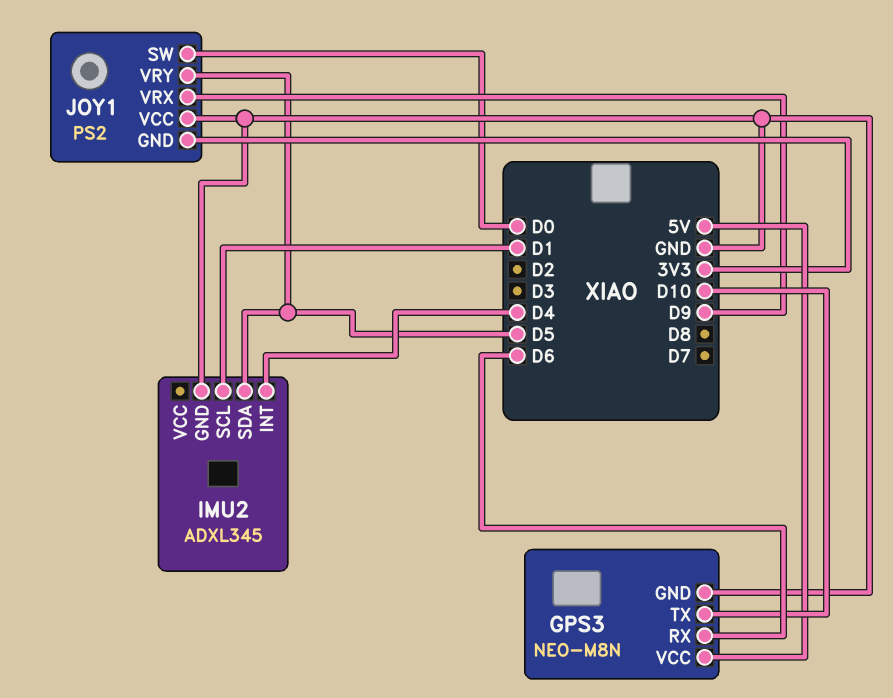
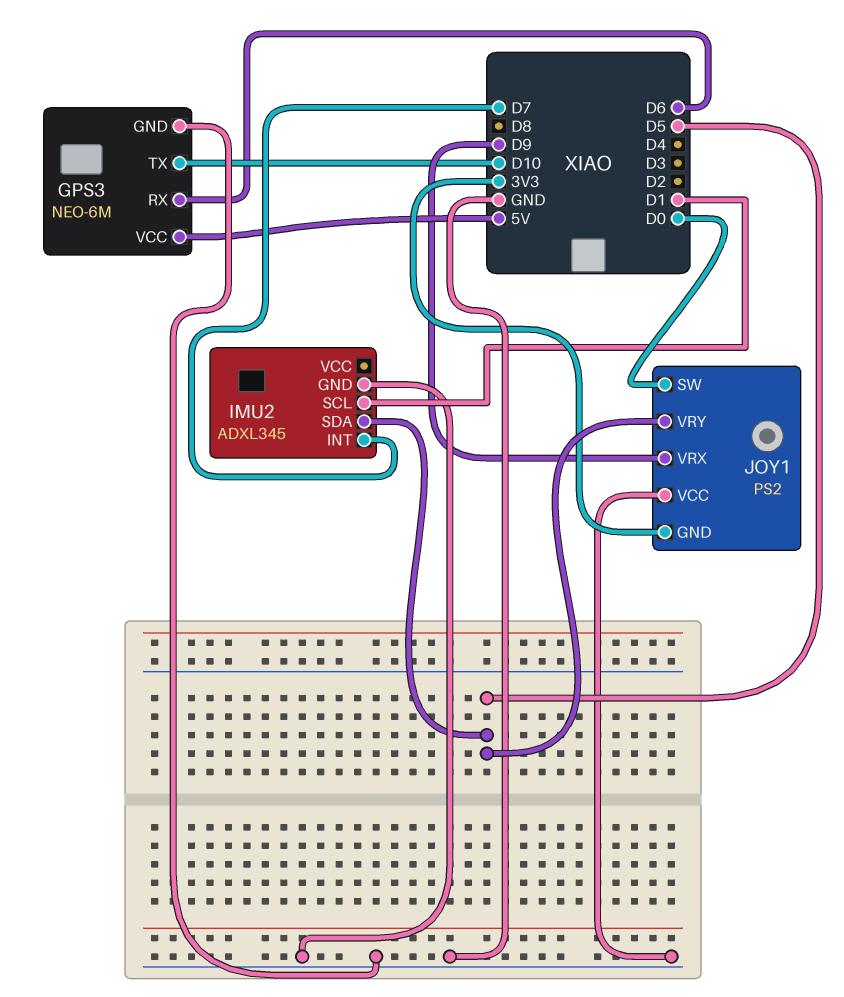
GPS3: NEO-M8N -> NEO-6M
IMU2 pin INT: D4 -> D7

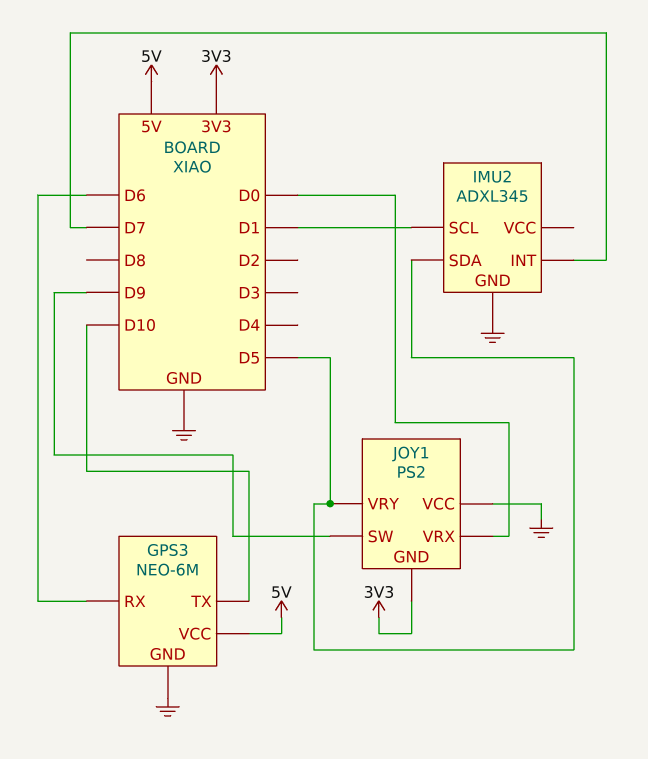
JOY1 pin SW: D0 -> D9
JOY1 pin VRX: D9 -> D0

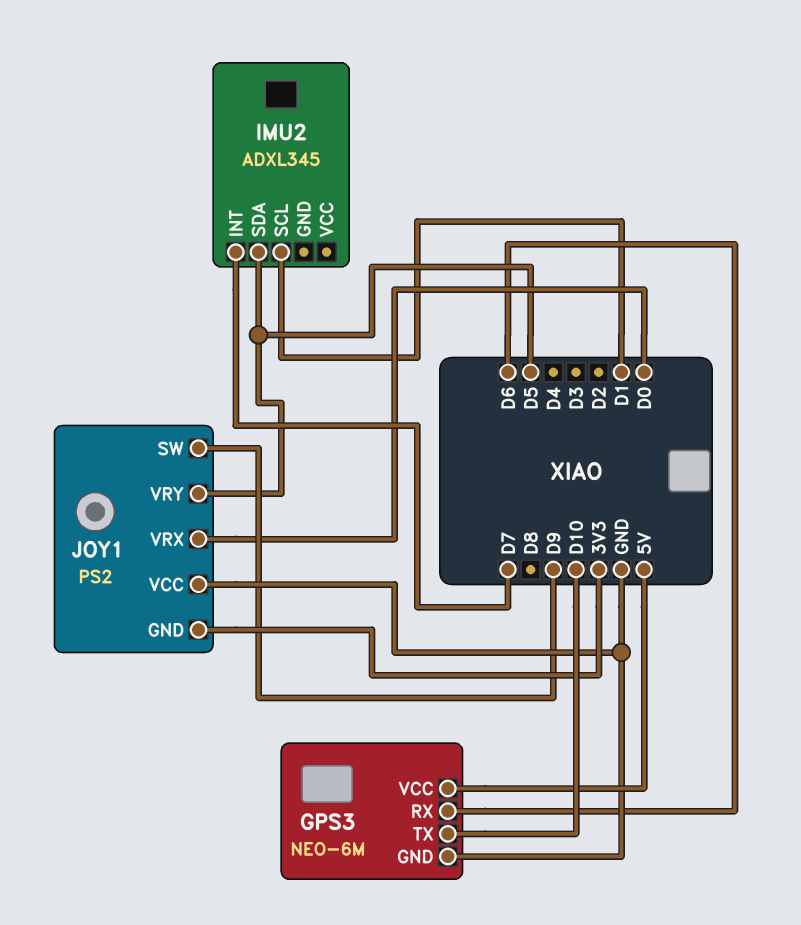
IMU2 pin GND: GND -> none

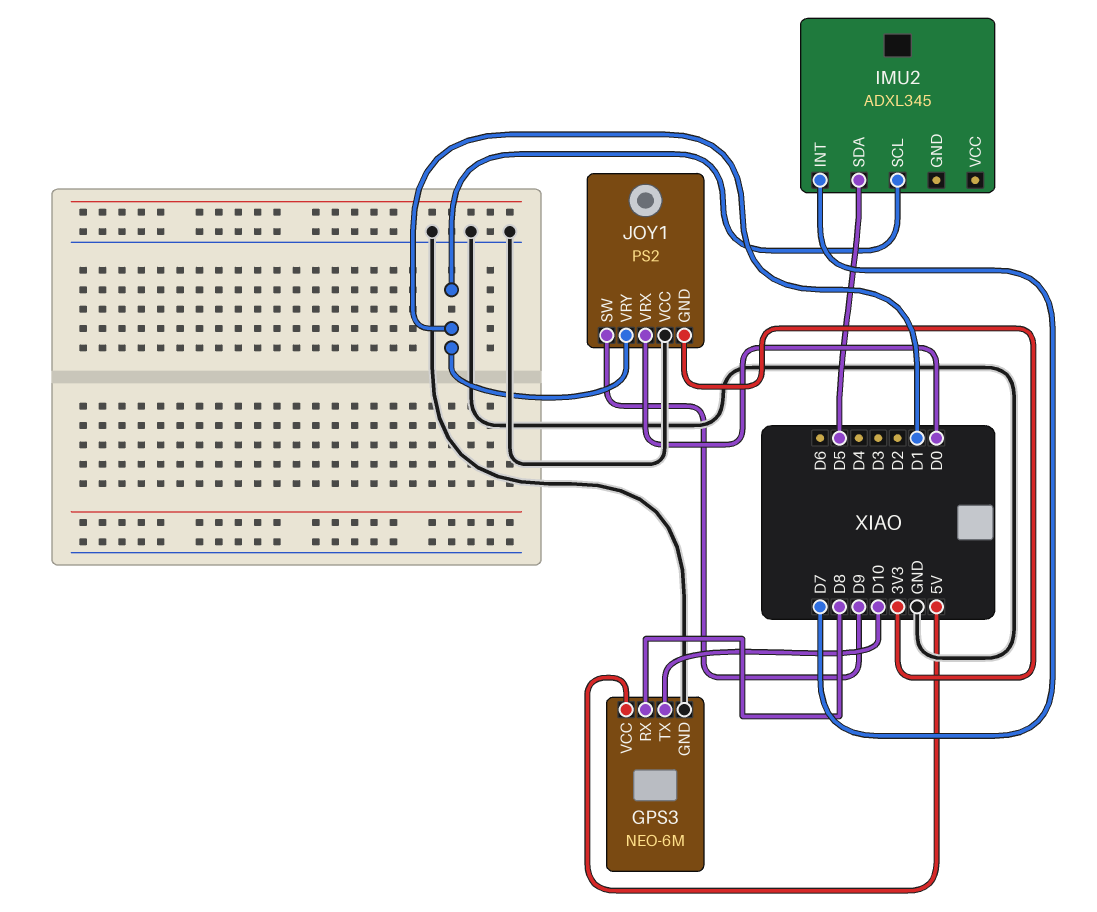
GPS3 pin RX: D6 -> D8
JOY1 pin VRY: D5 -> D1

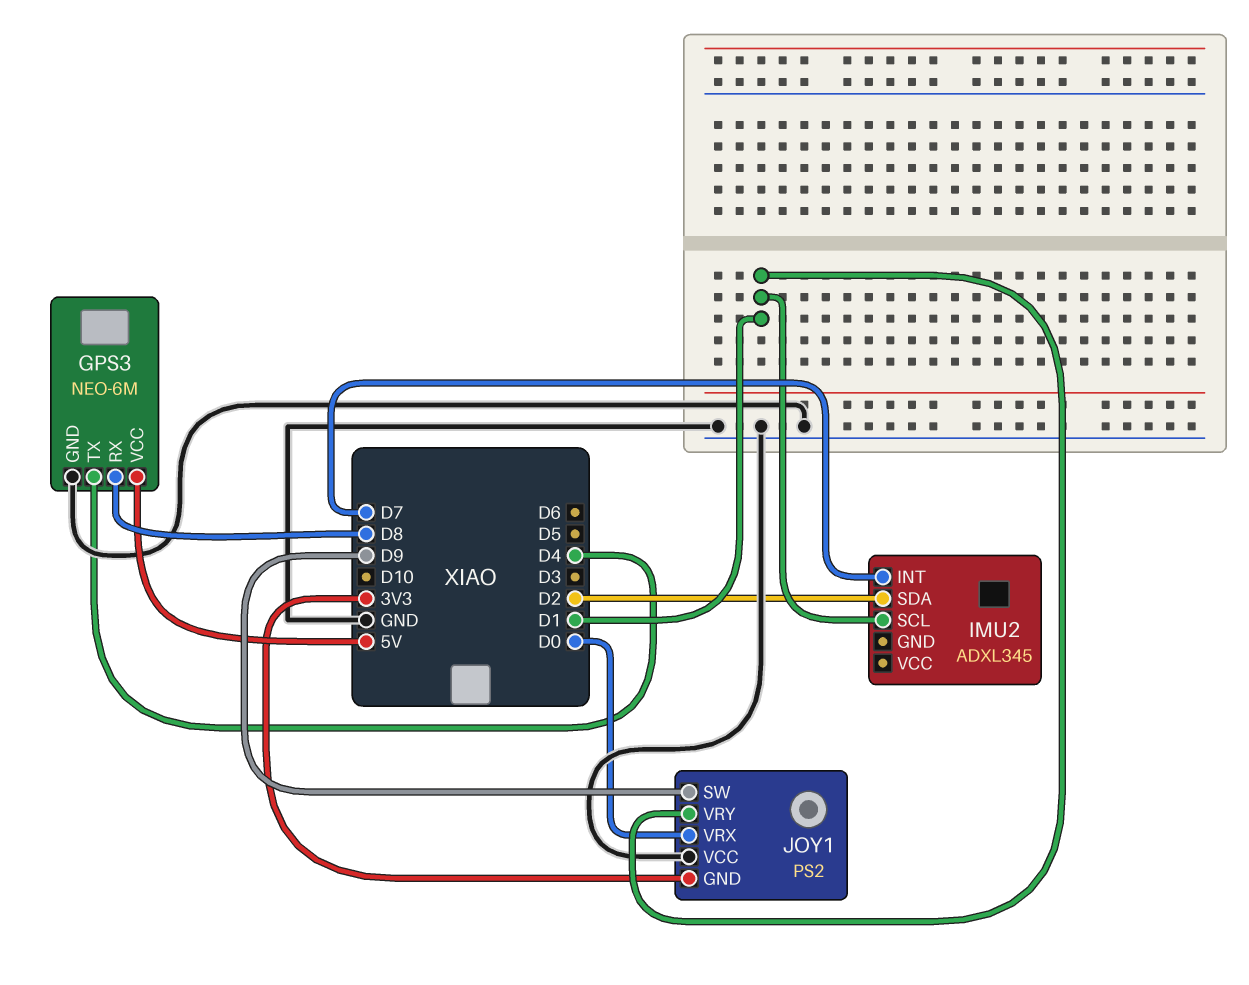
GPS3 pin TX: D10 -> D4
IMU2 pin SDA: D5 -> D2

